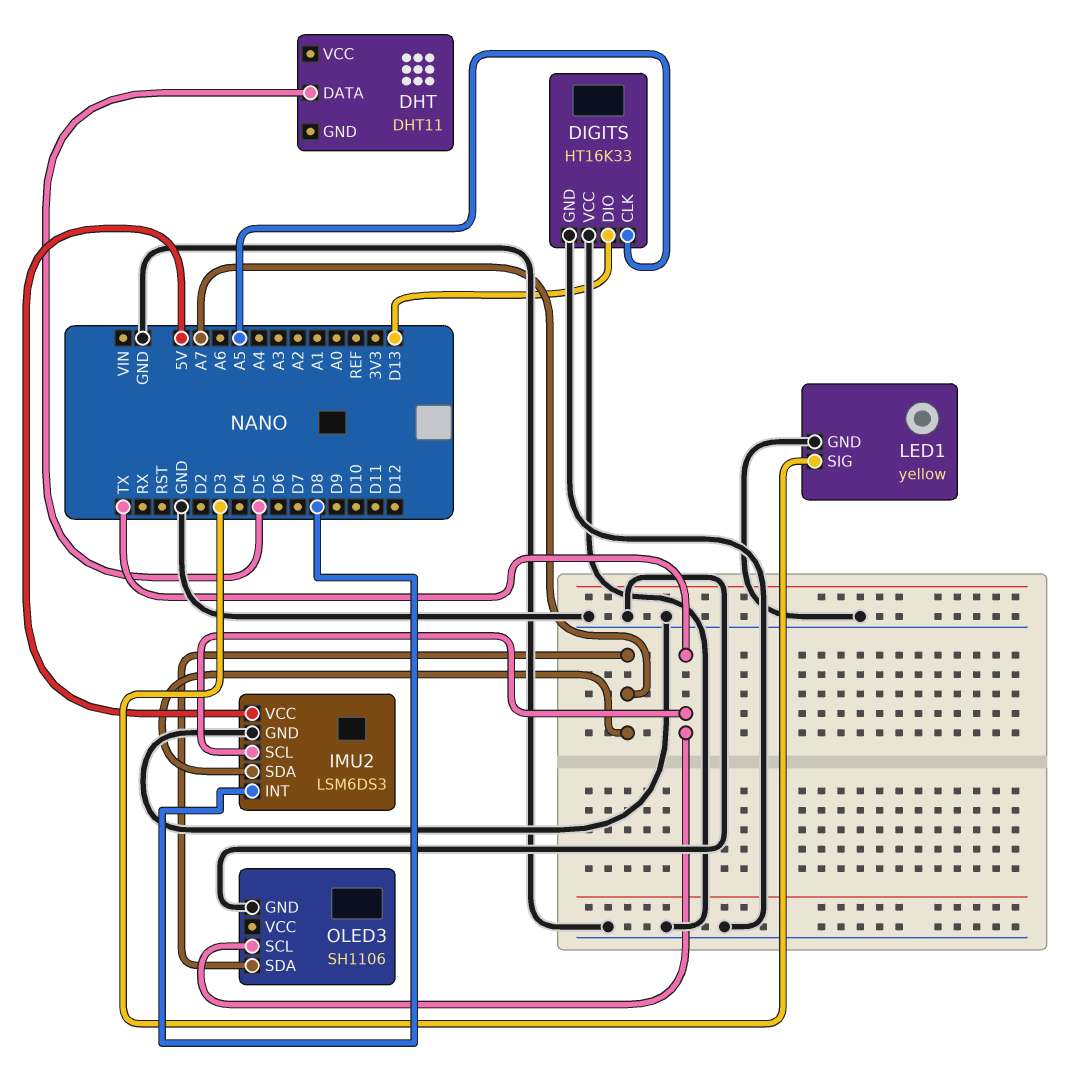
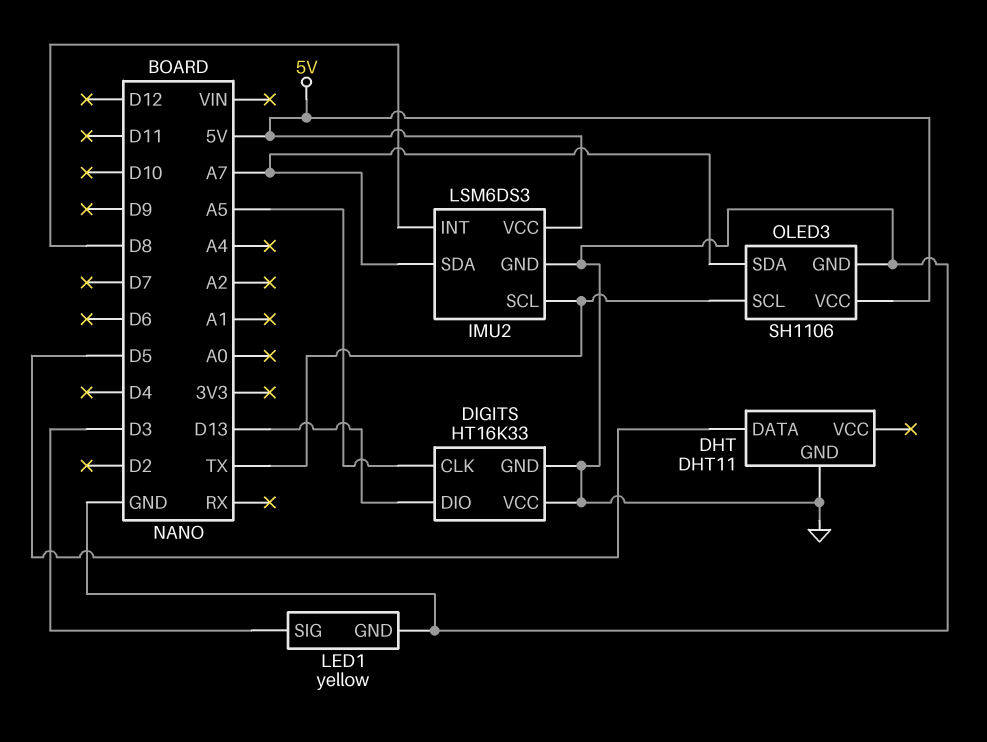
DHT pin GND: none -> GND
OLED3 pin VCC: none -> 5V

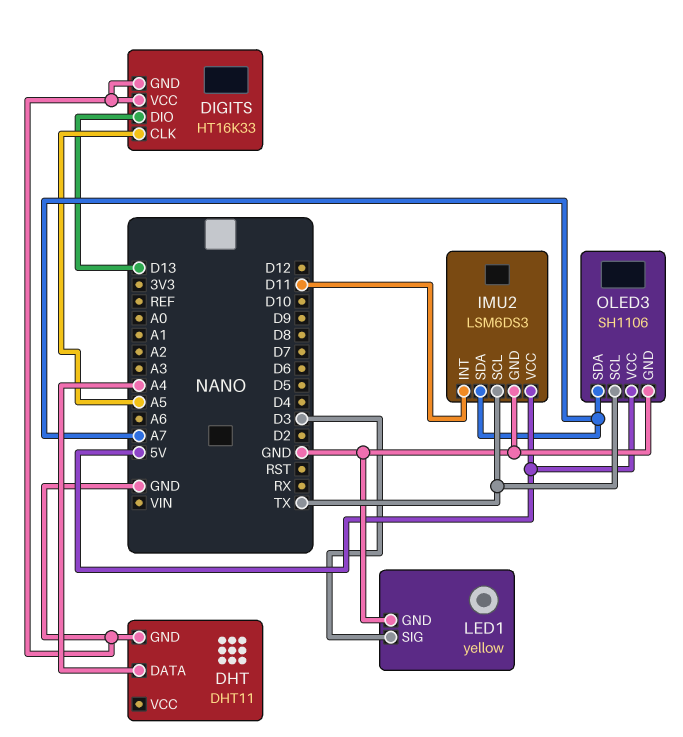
DHT pin DATA: D5 -> A4
IMU2 pin INT: D8 -> D11

